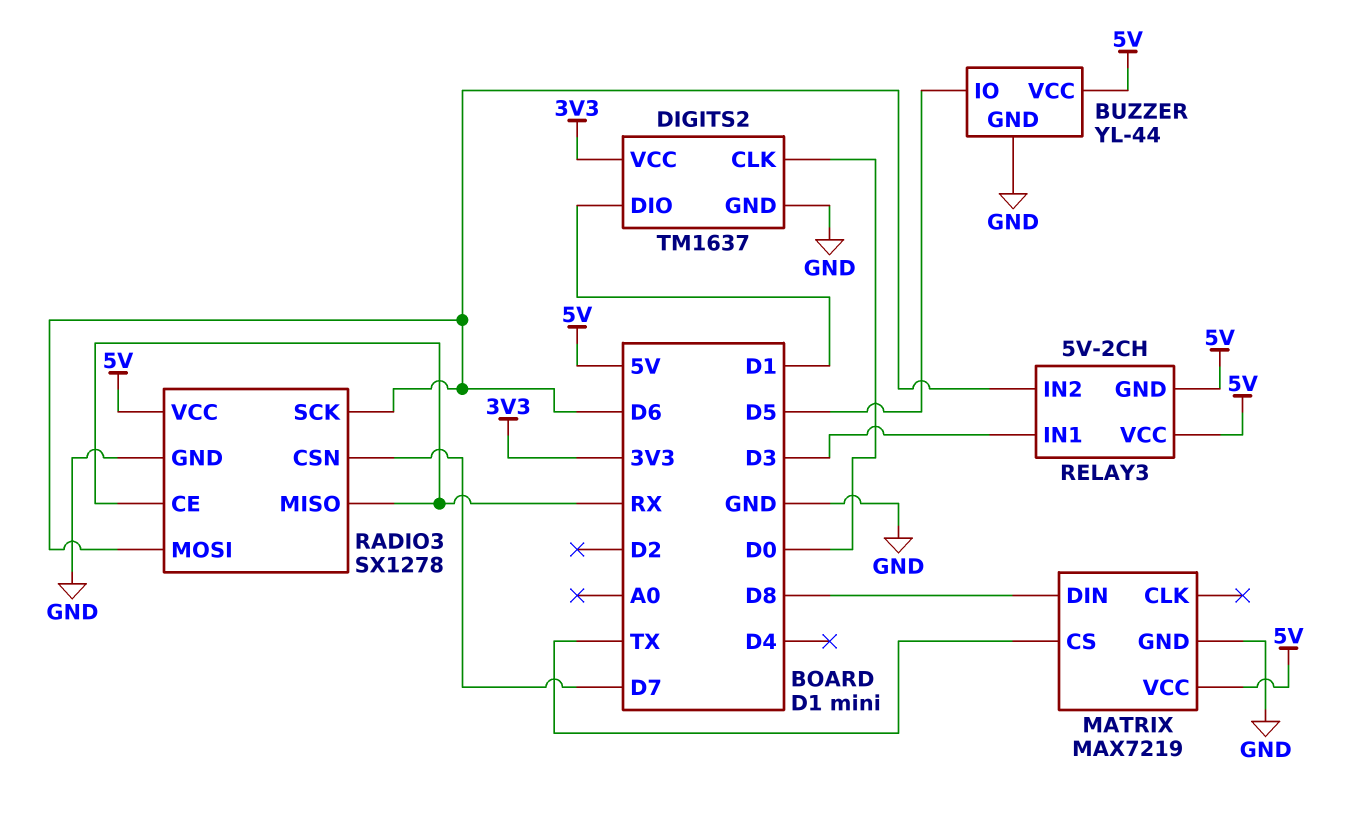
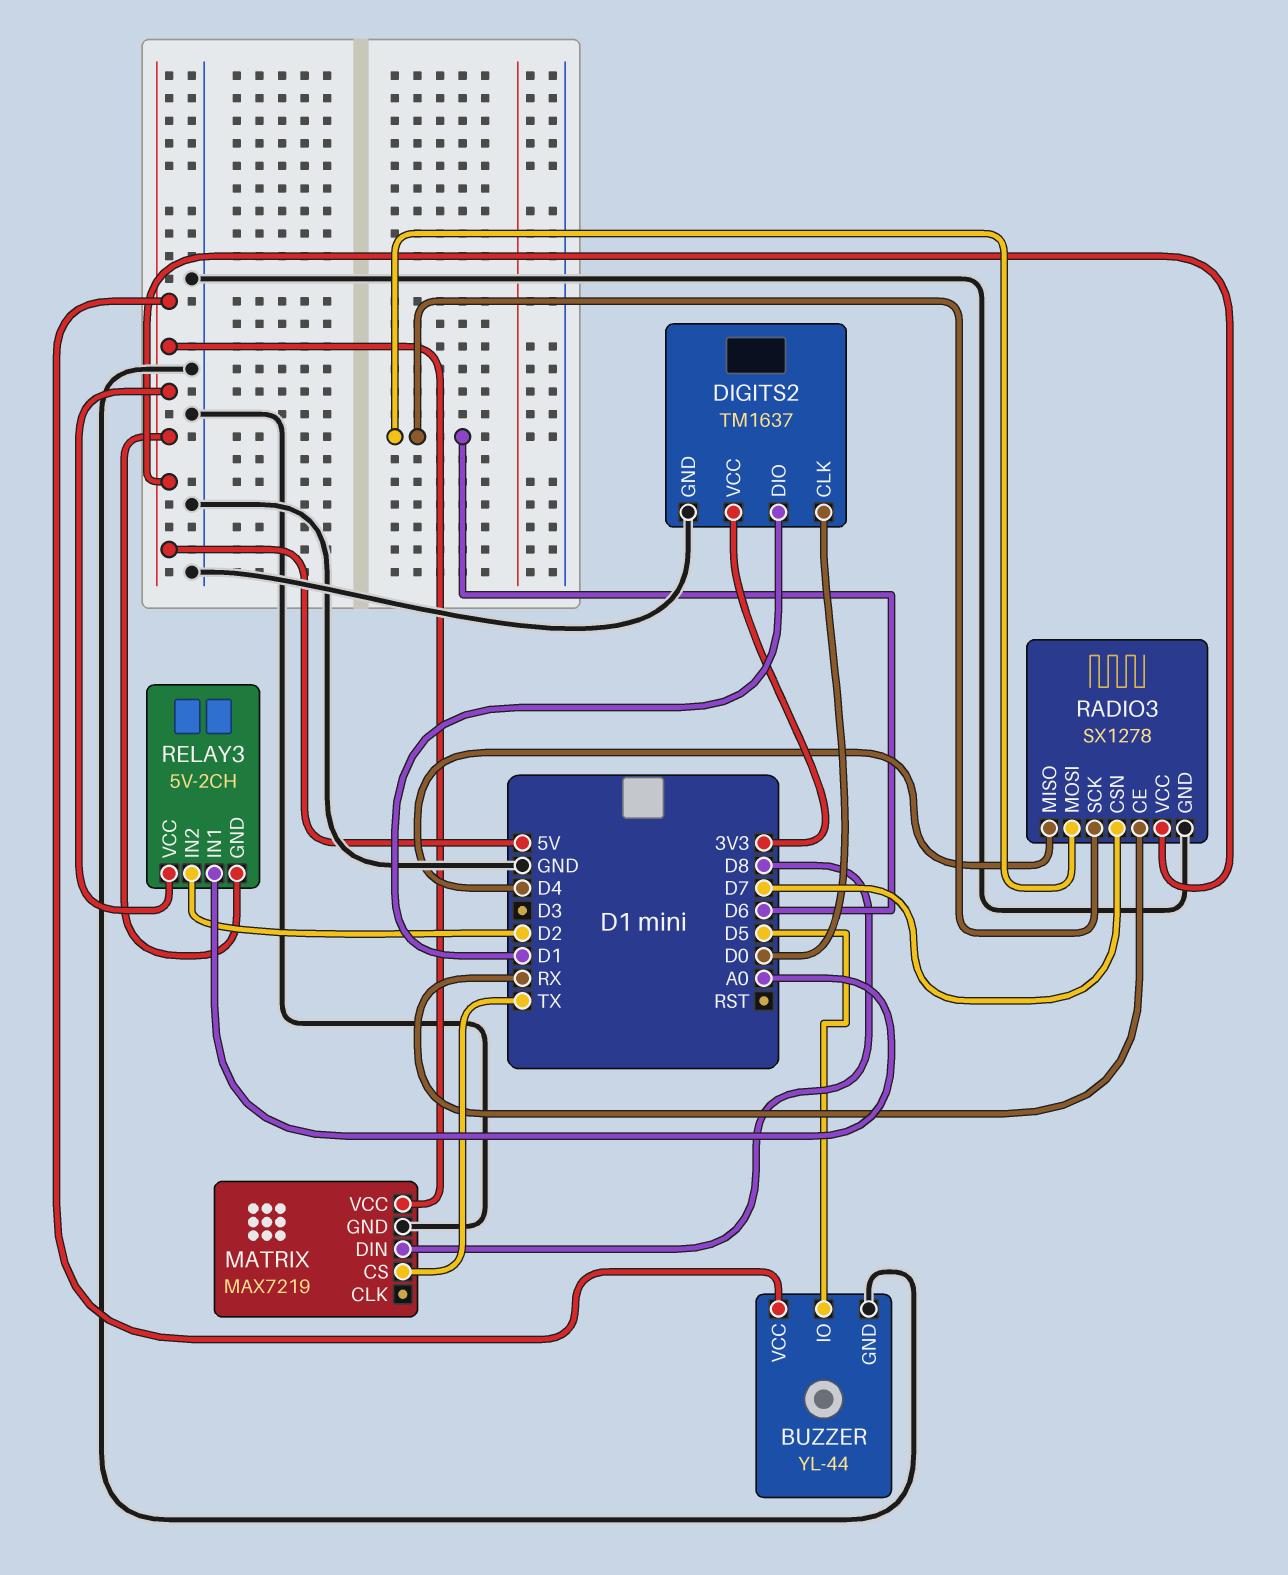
RADIO3 pin MISO: RX -> D4
RELAY3 pin IN1: D3 -> A0
RELAY3 pin IN2: D6 -> D2

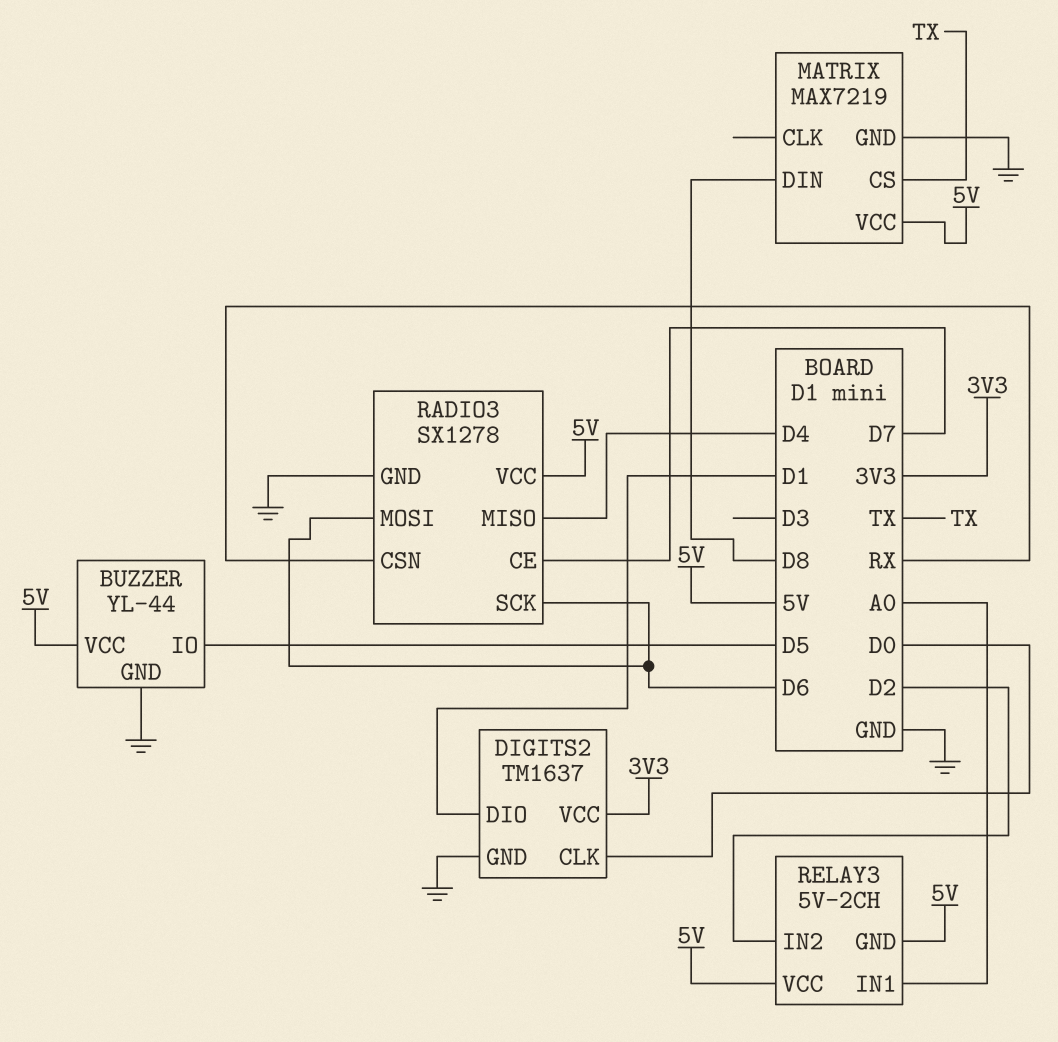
RADIO3 pin CE: RX -> D7
RADIO3 pin CSN: D7 -> RX

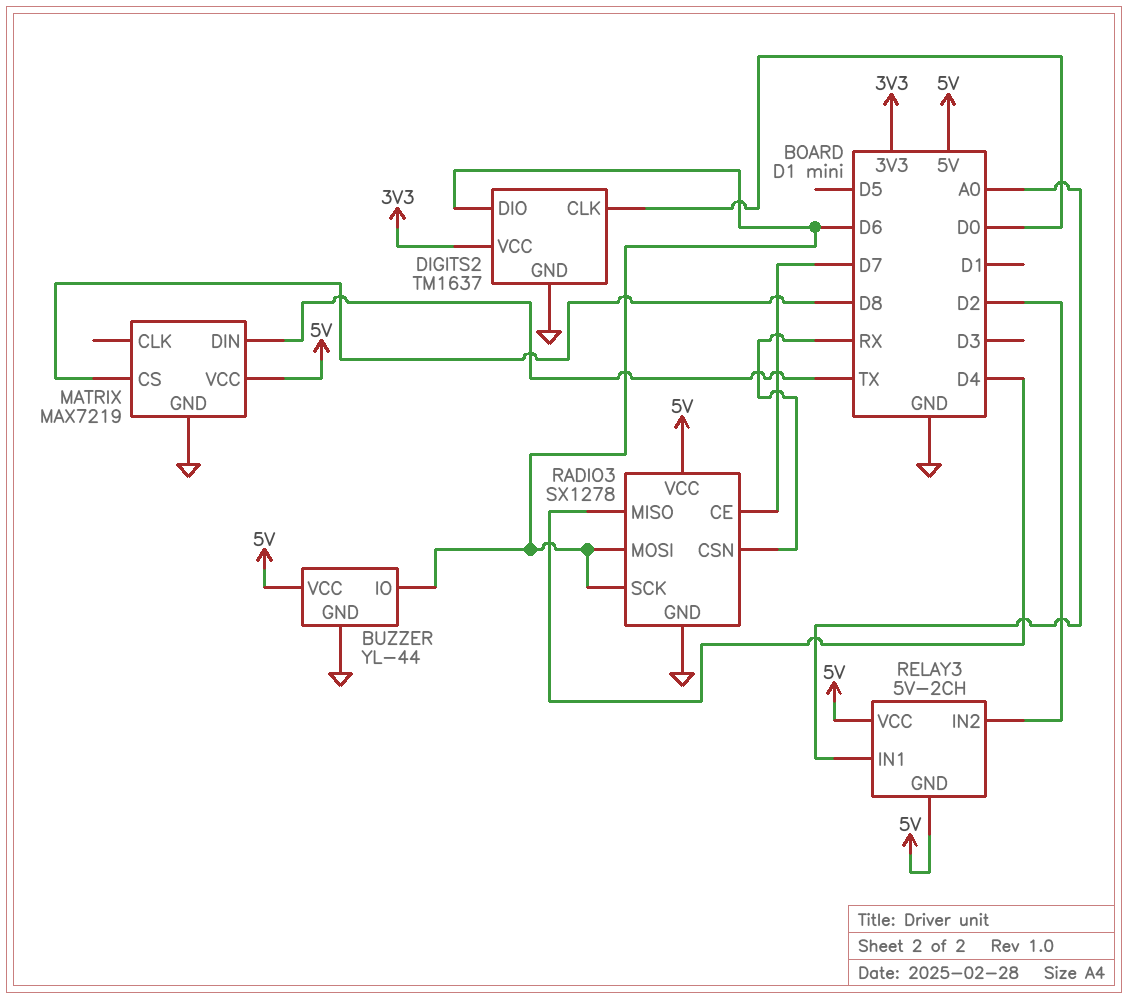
BUZZER pin IO: D5 -> D6
DIGITS2 pin DIO: D1 -> D6
MATRIX pin CS: TX -> D8
MATRIX pin DIN: D8 -> TX

